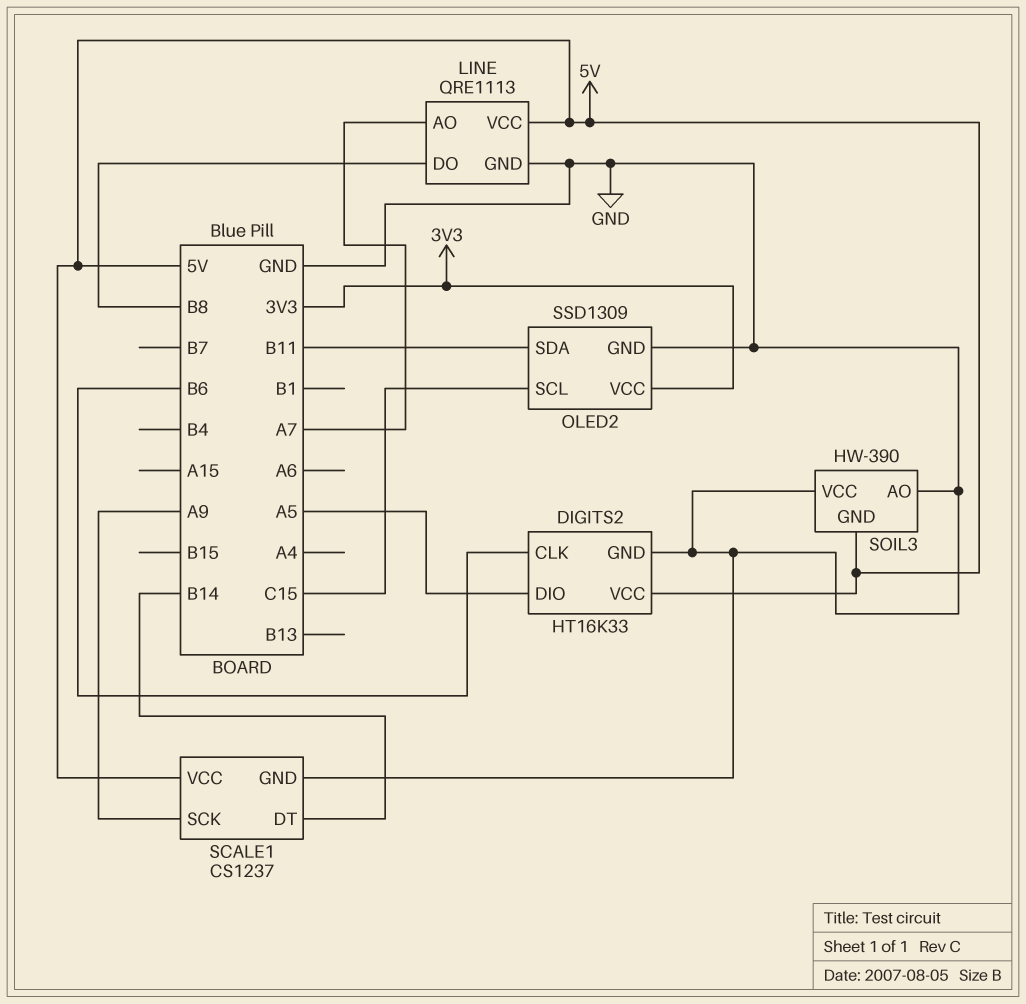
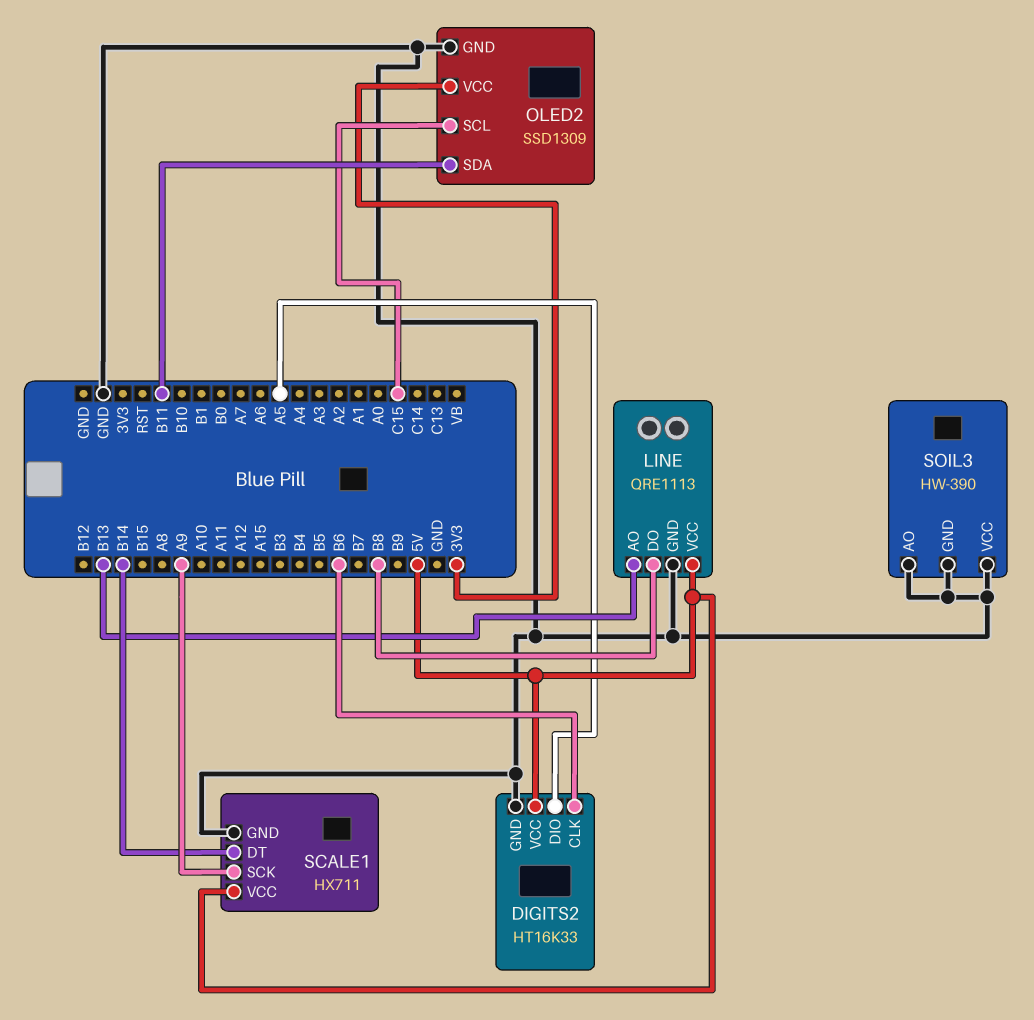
LINE pin AO: A7 -> B13
SCALE1: CS1237 -> HX711
SOIL3 pin GND: 5V -> GND

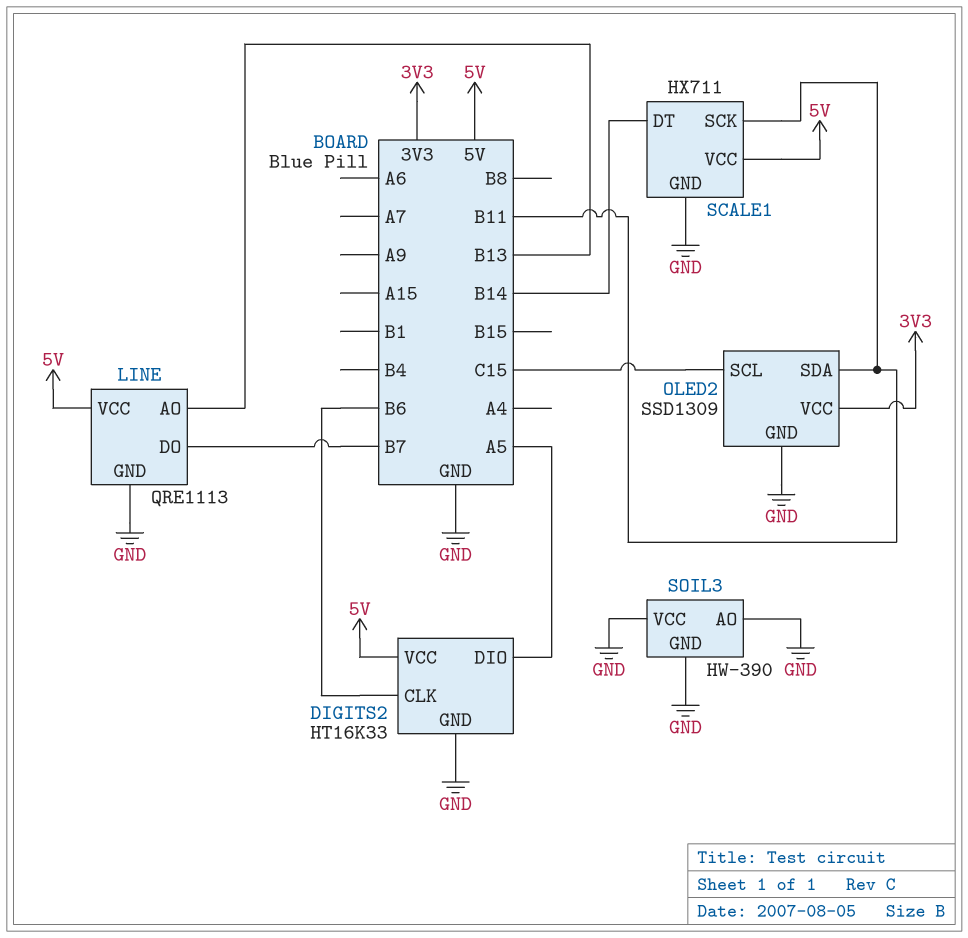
LINE pin DO: B8 -> B7
SCALE1 pin SCK: A9 -> B11

